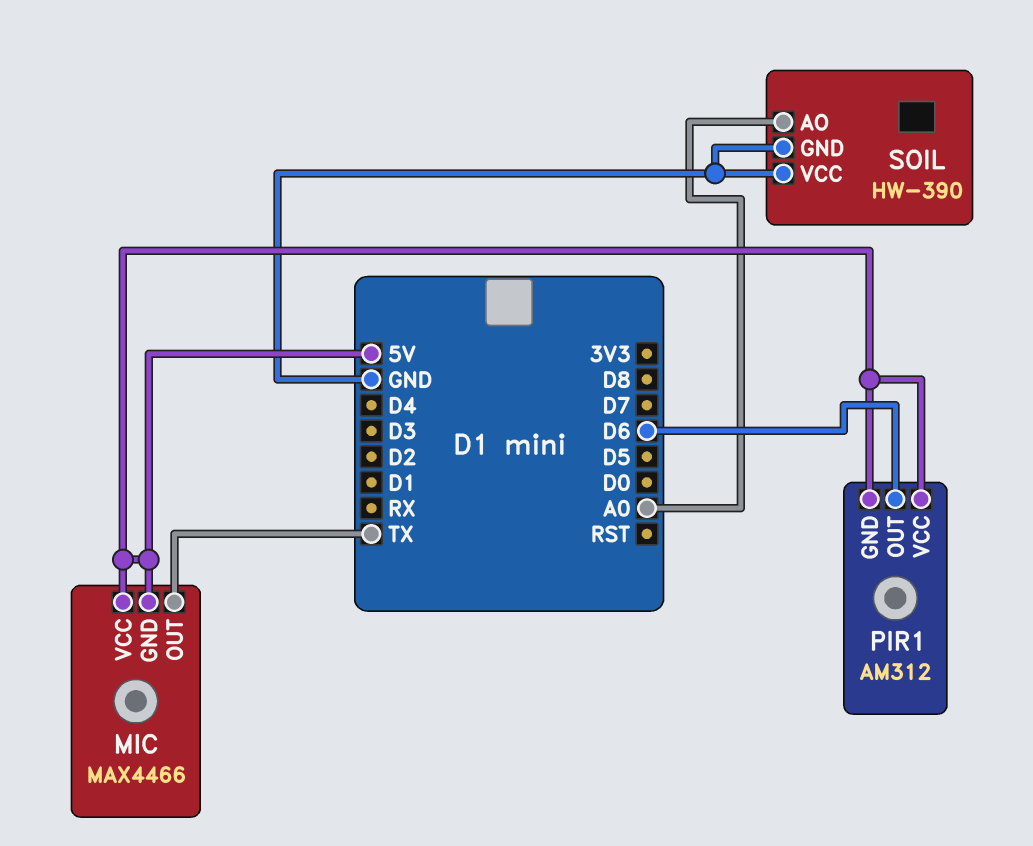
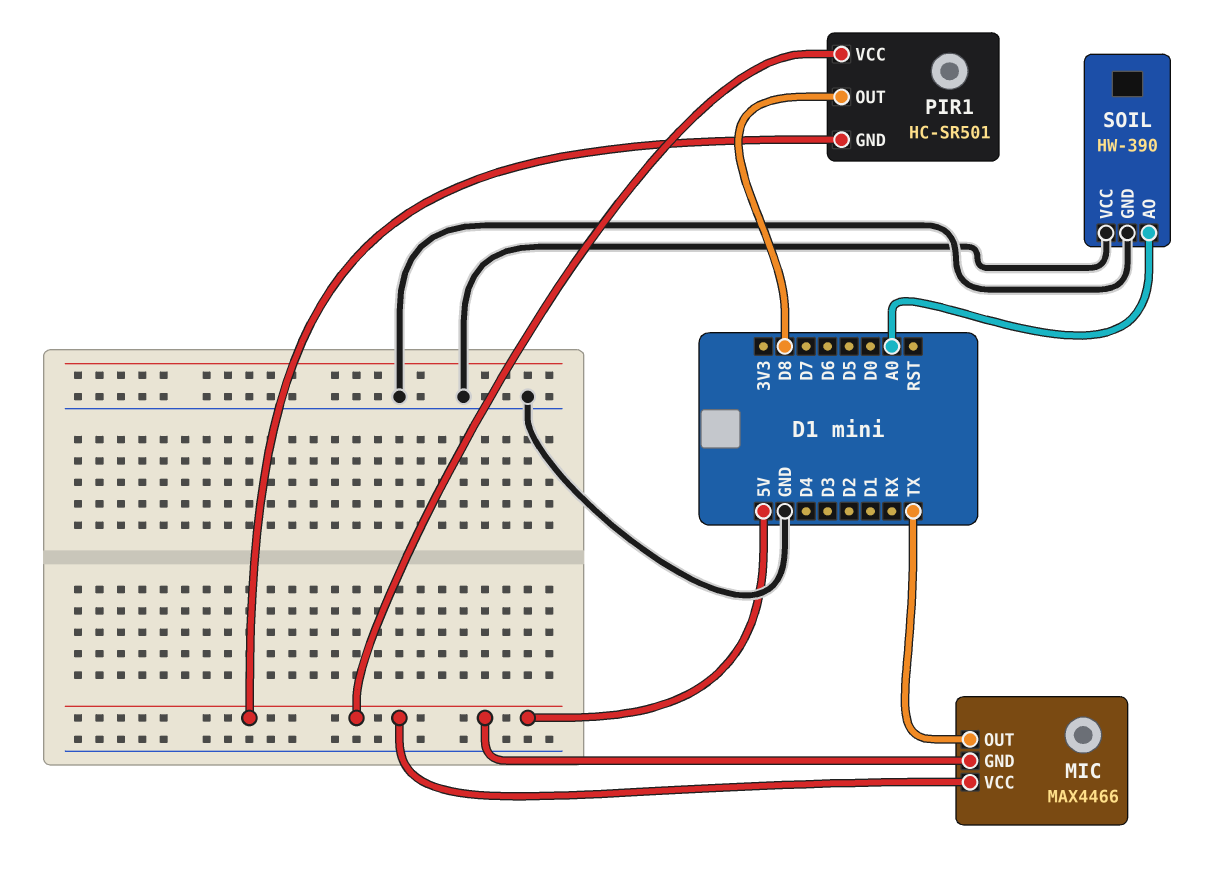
PIR1: AM312 -> HC-SR501
PIR1 pin OUT: D6 -> D8

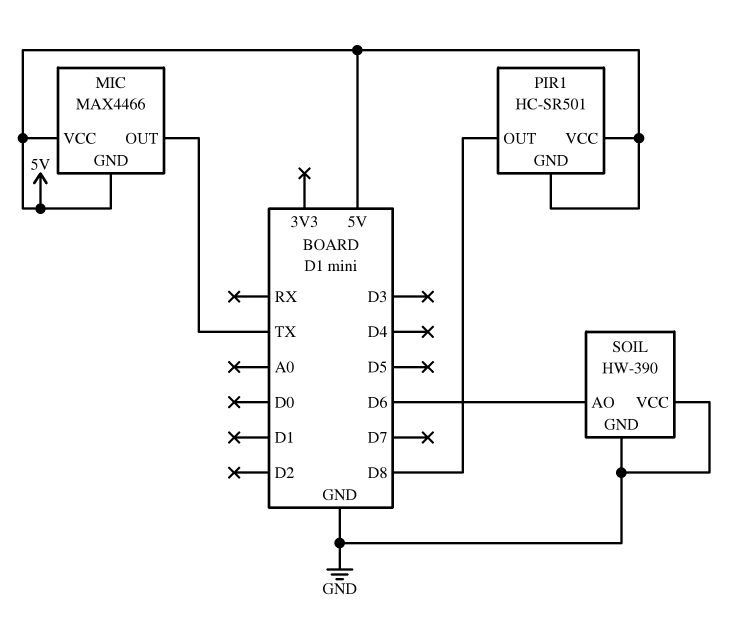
SOIL pin AO: A0 -> D6

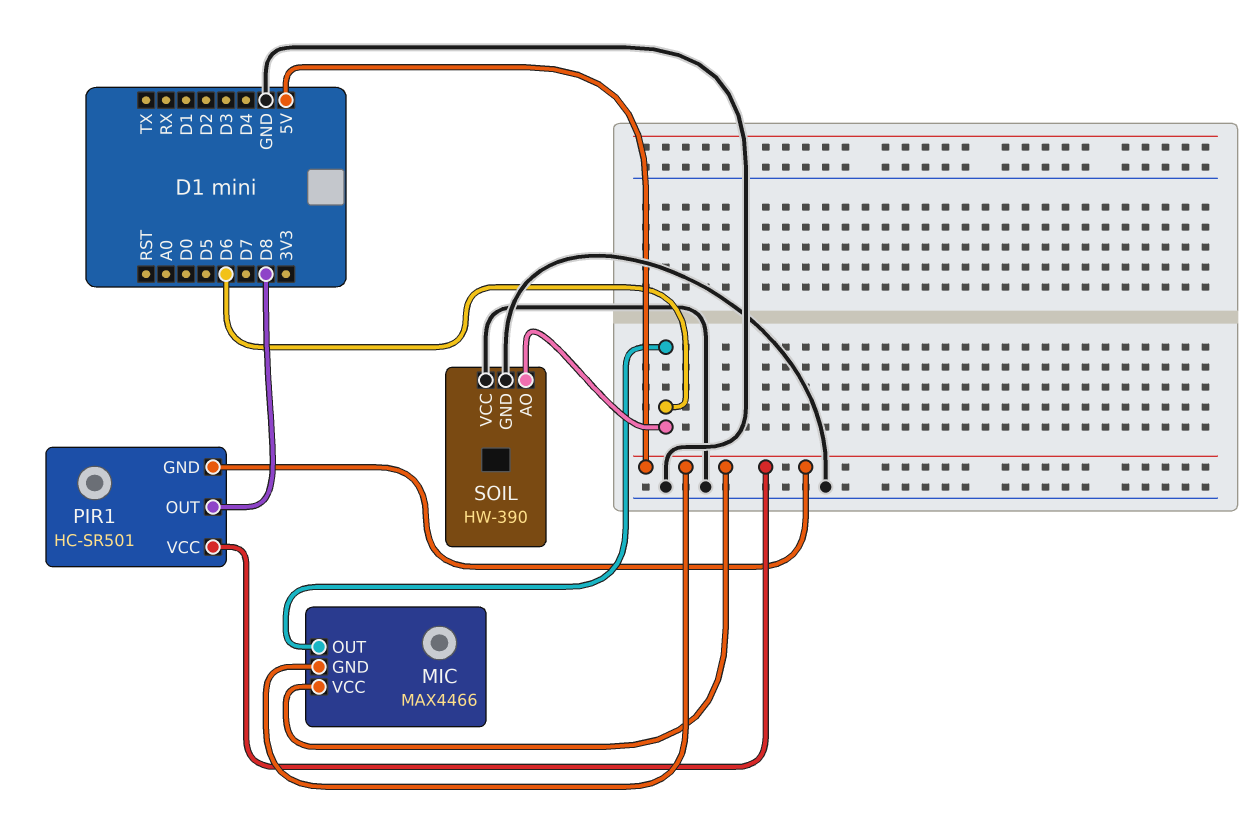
MIC pin OUT: TX -> D6

